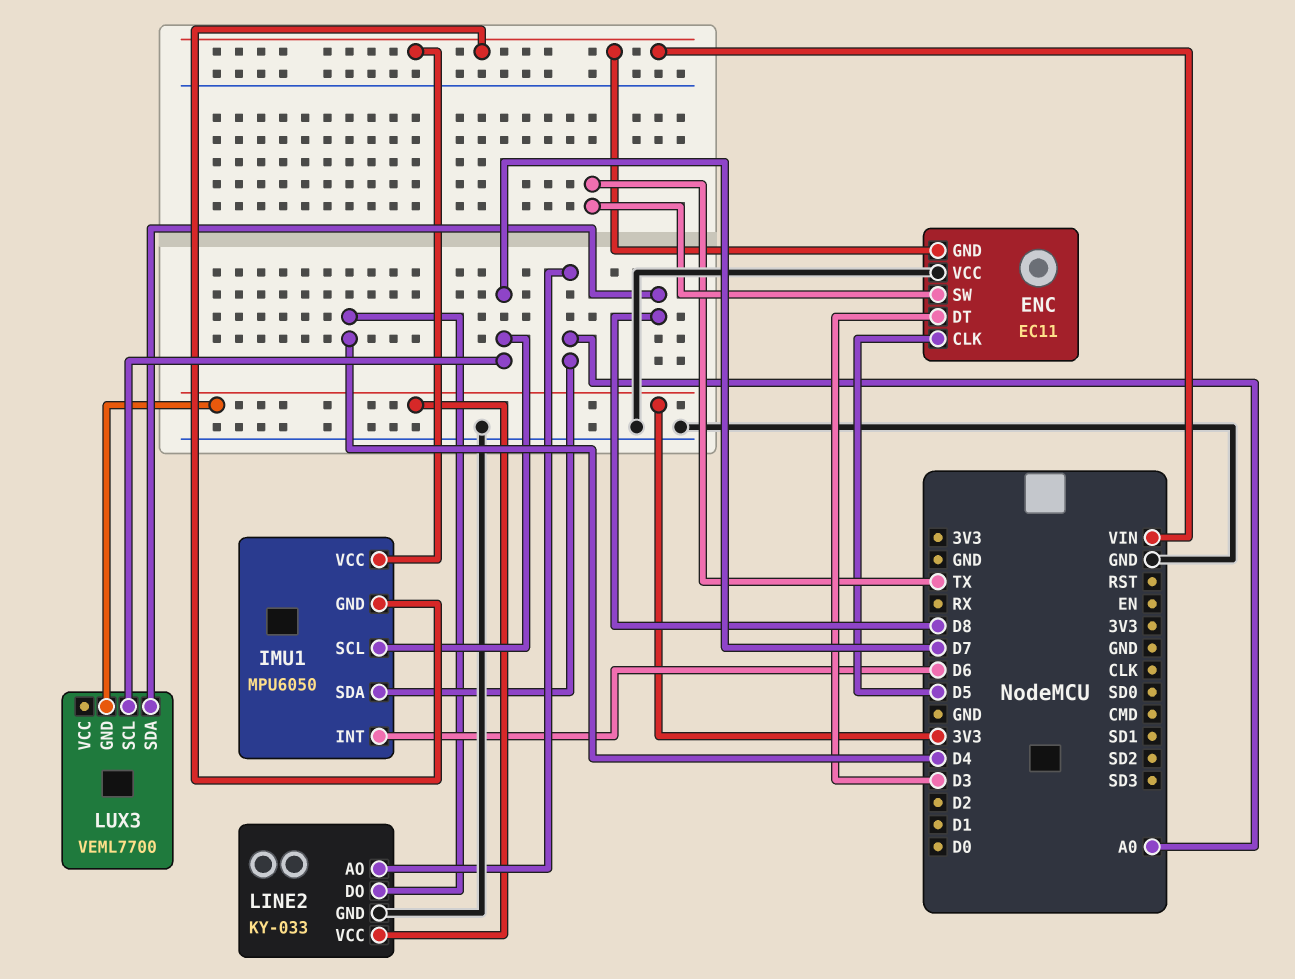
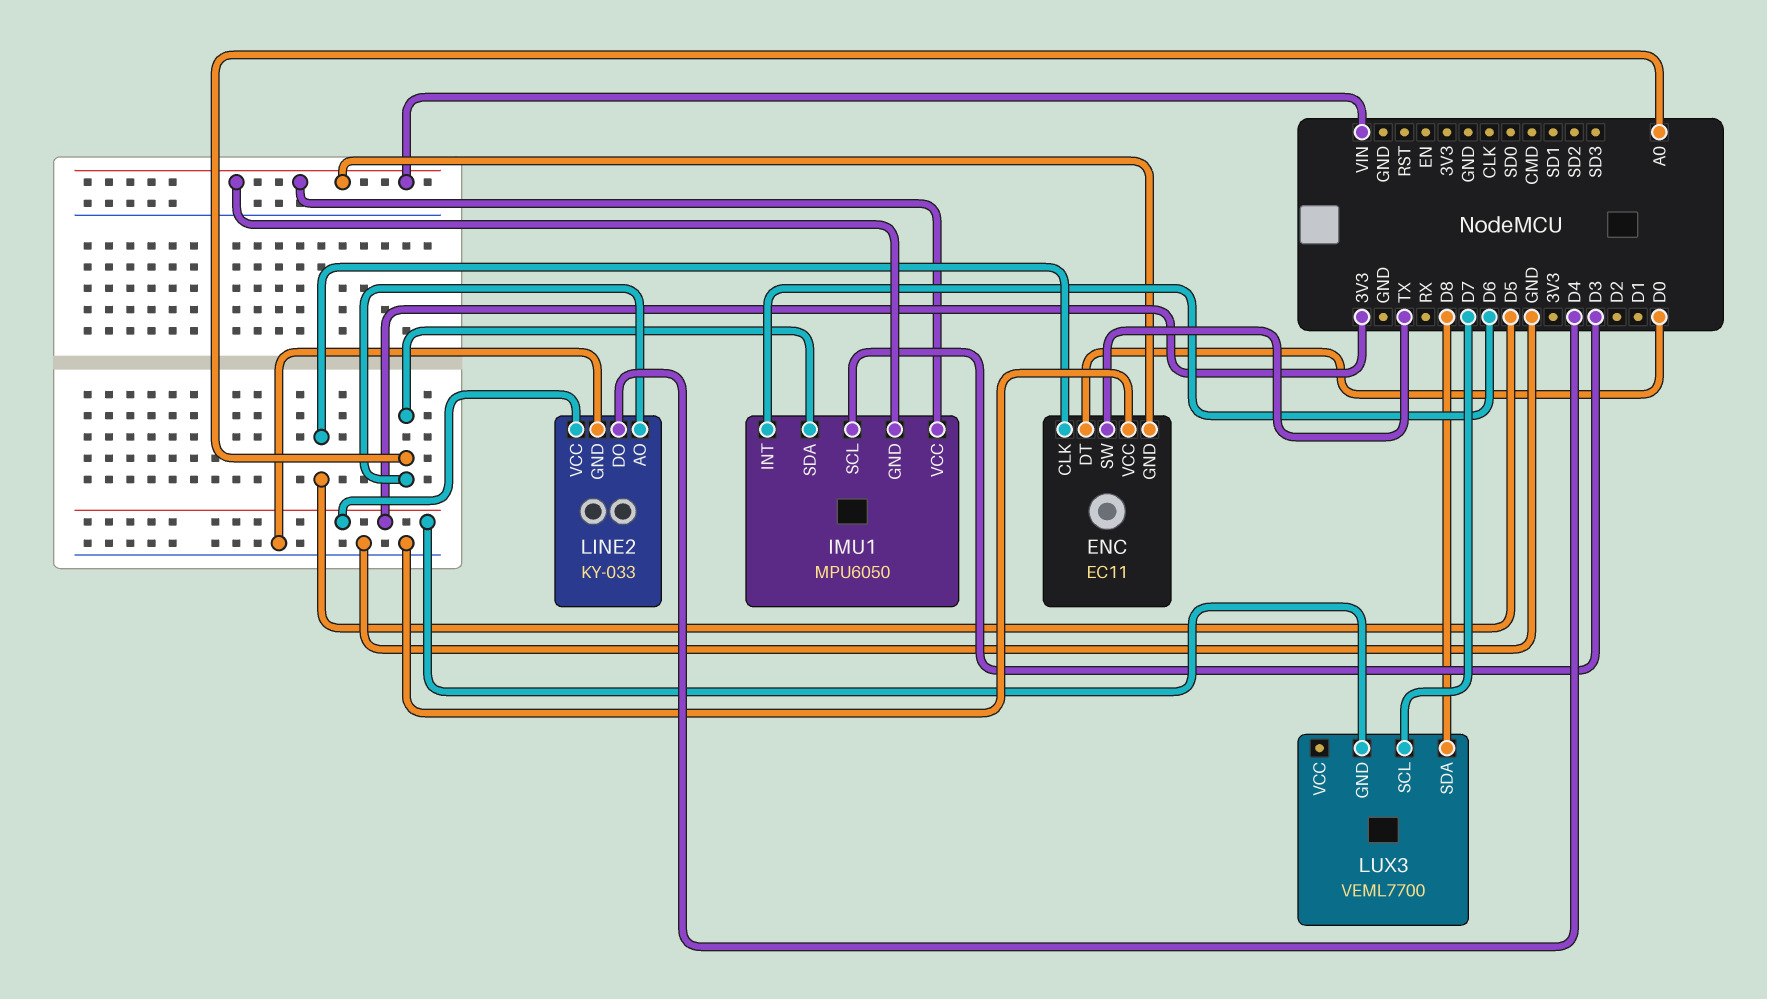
ENC pin DT: D3 -> D0
IMU1 pin SCL: D7 -> D3

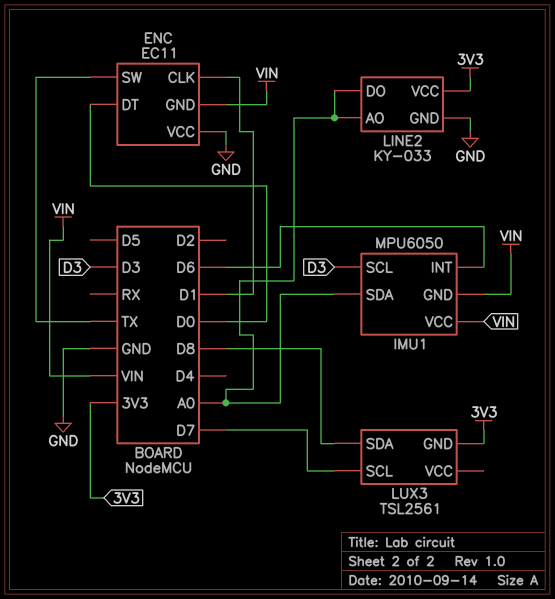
ENC pin CLK: D5 -> D1
LINE2 pin DO: D4 -> A0
LUX3: VEML7700 -> TSL2561

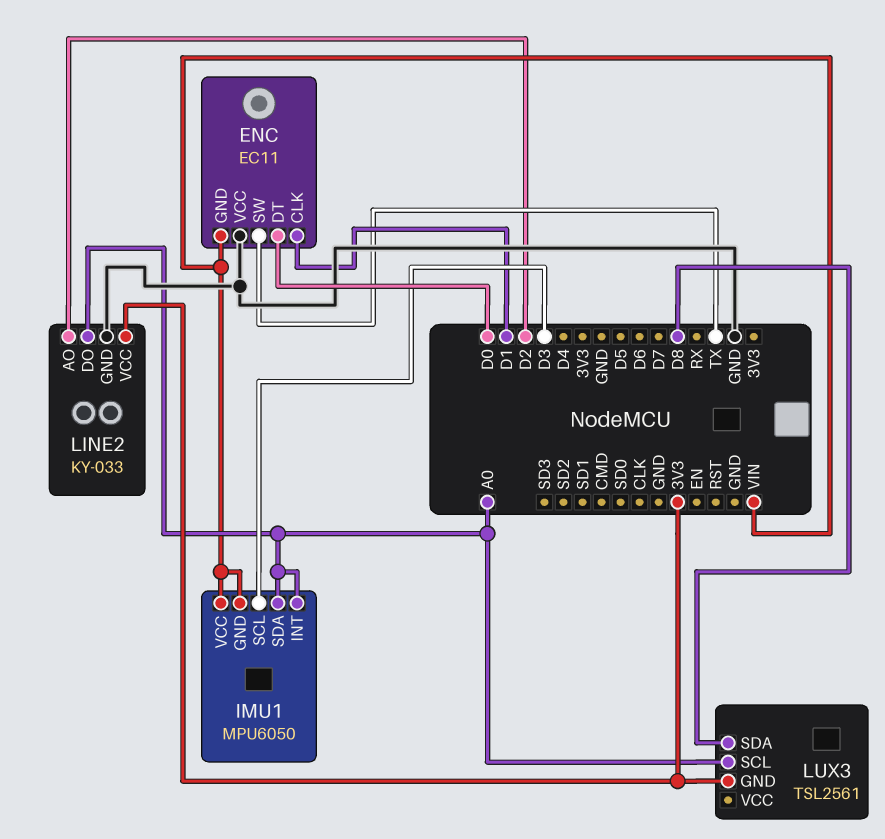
IMU1 pin INT: D6 -> A0
LINE2 pin AO: A0 -> D2
LUX3 pin SCL: D7 -> A0

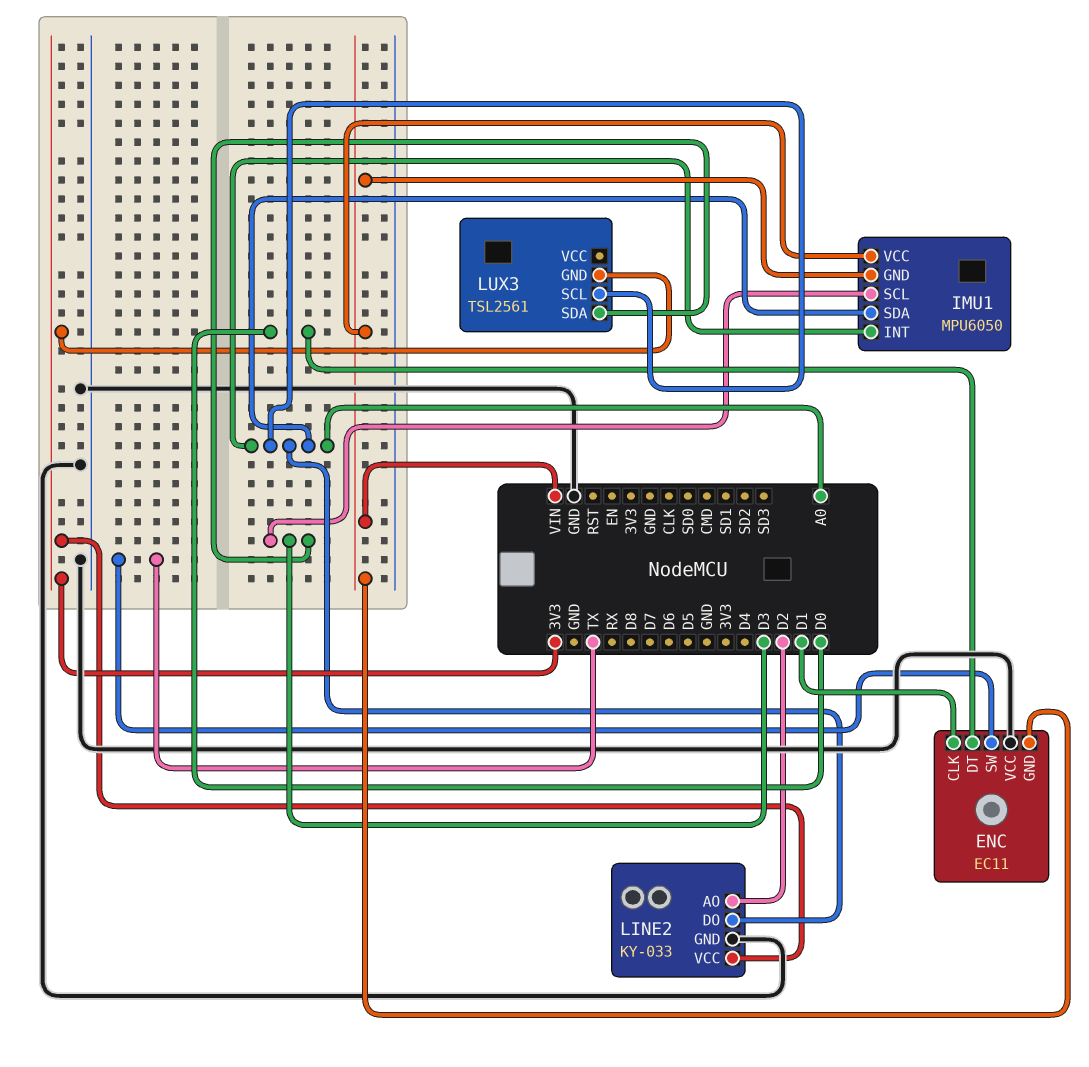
LUX3 pin SDA: D8 -> D3

